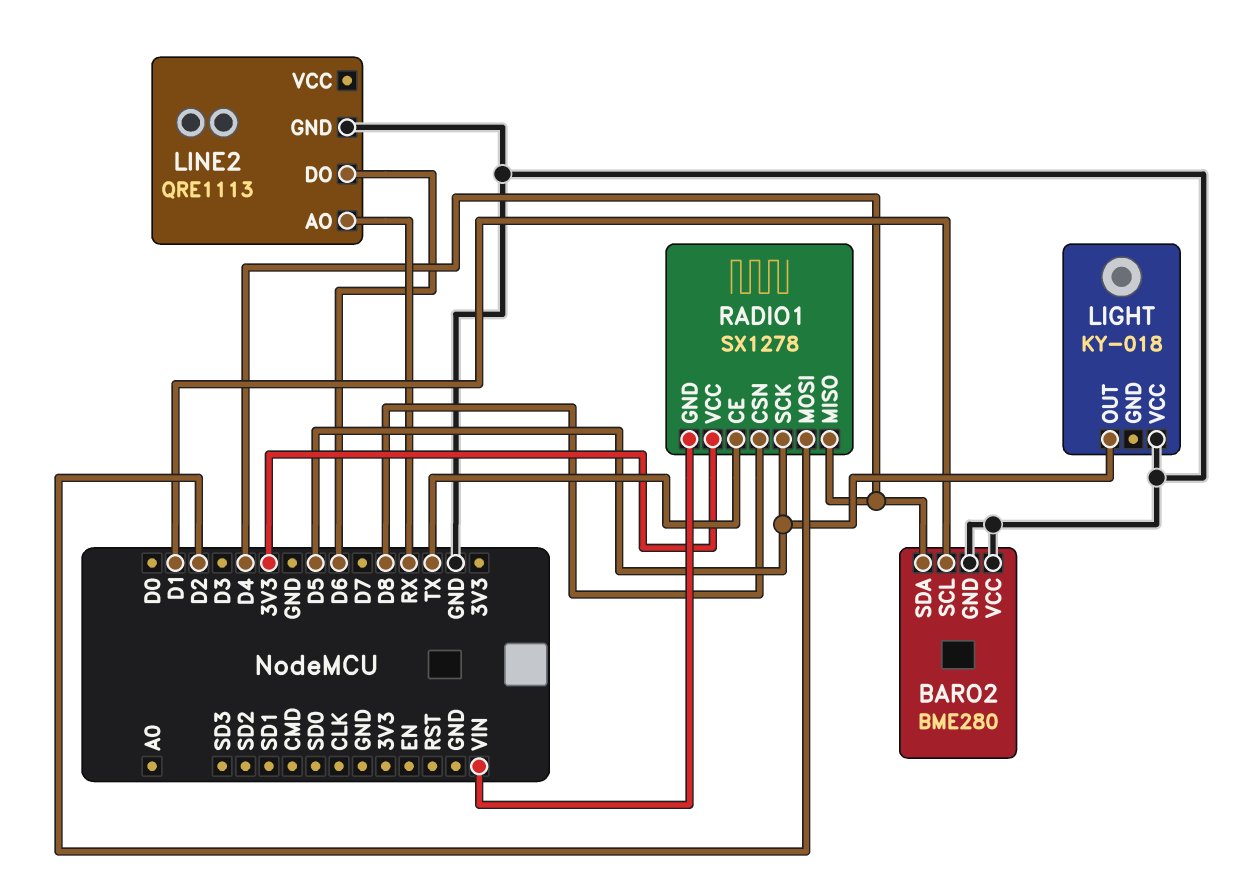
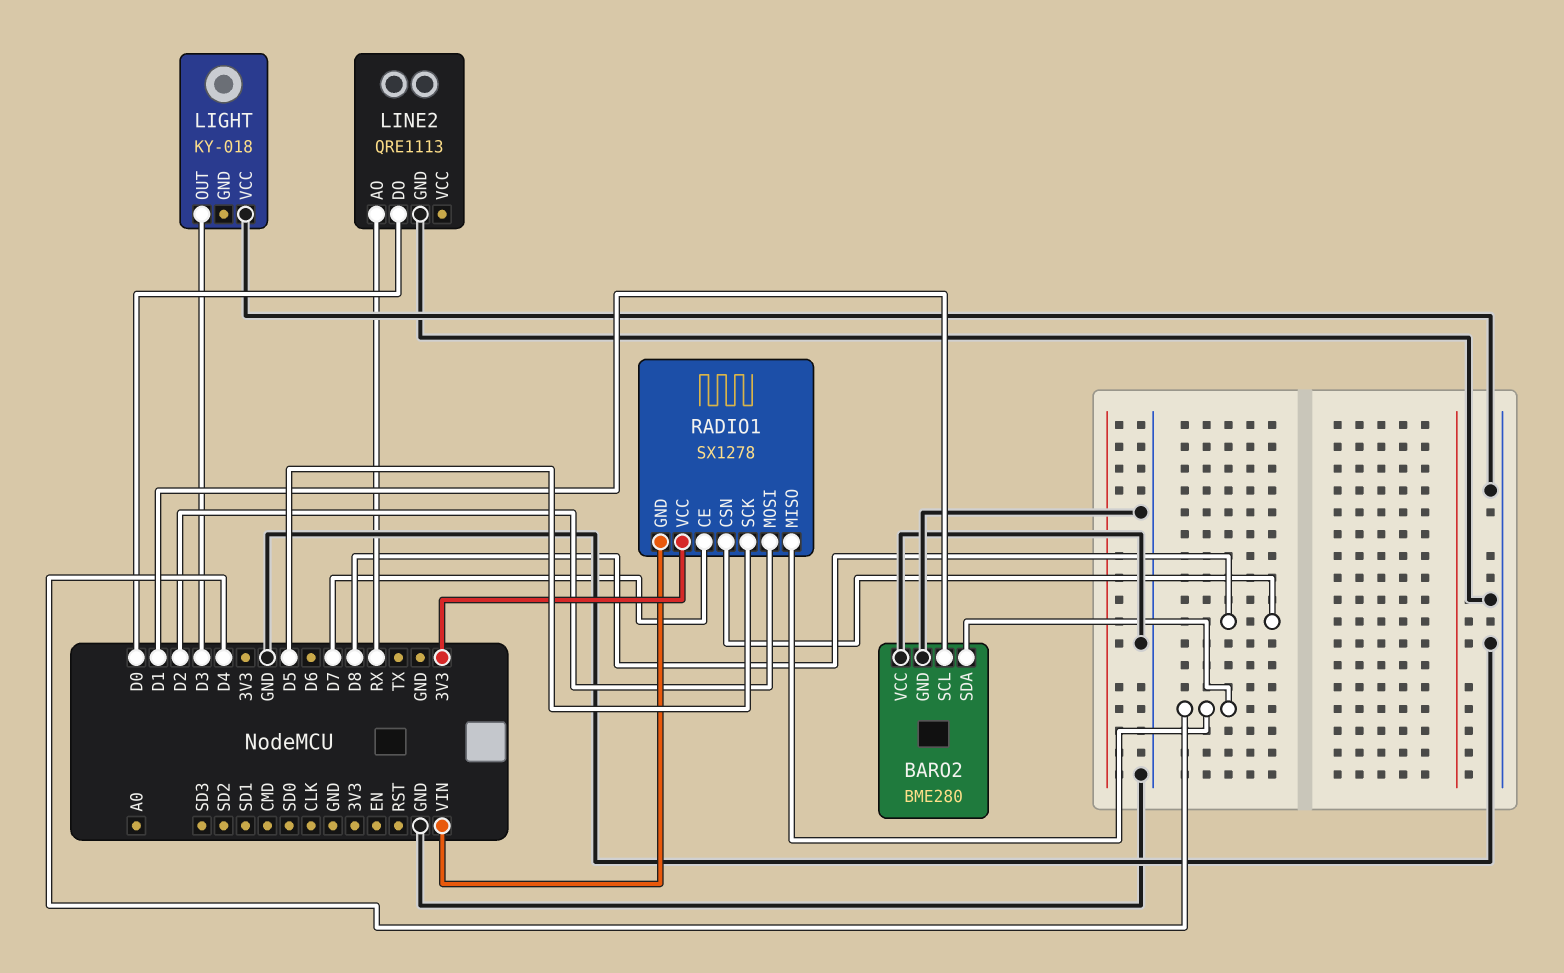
LIGHT pin OUT: D5 -> D3
LINE2 pin DO: D6 -> D0
RADIO1 pin CE: TX -> D7

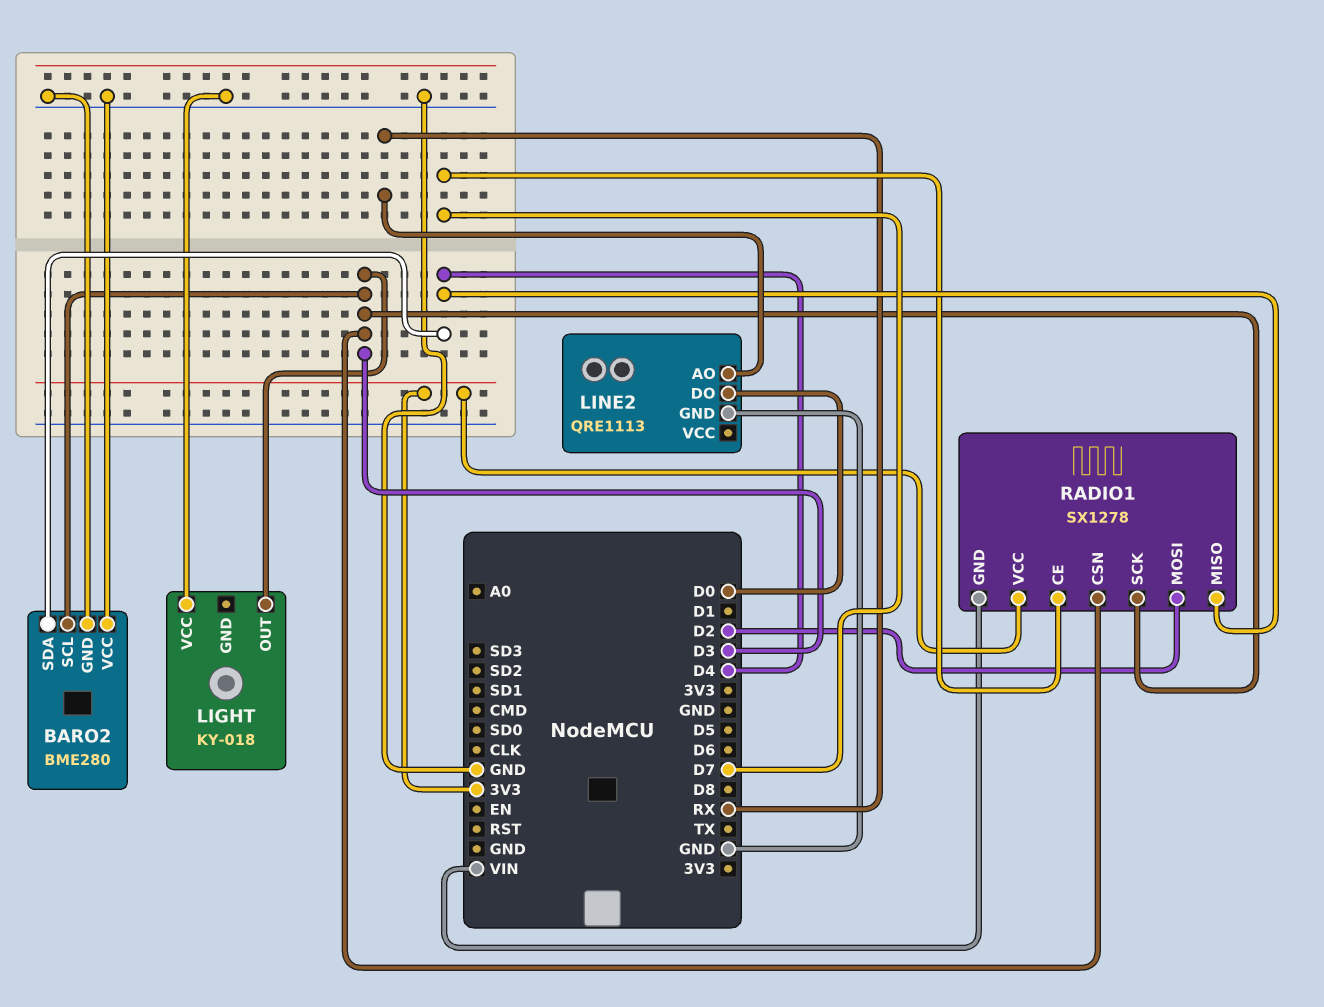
BARO2 pin SCL: D1 -> D3
RADIO1 pin CSN: D8 -> D3
RADIO1 pin SCK: D5 -> D3

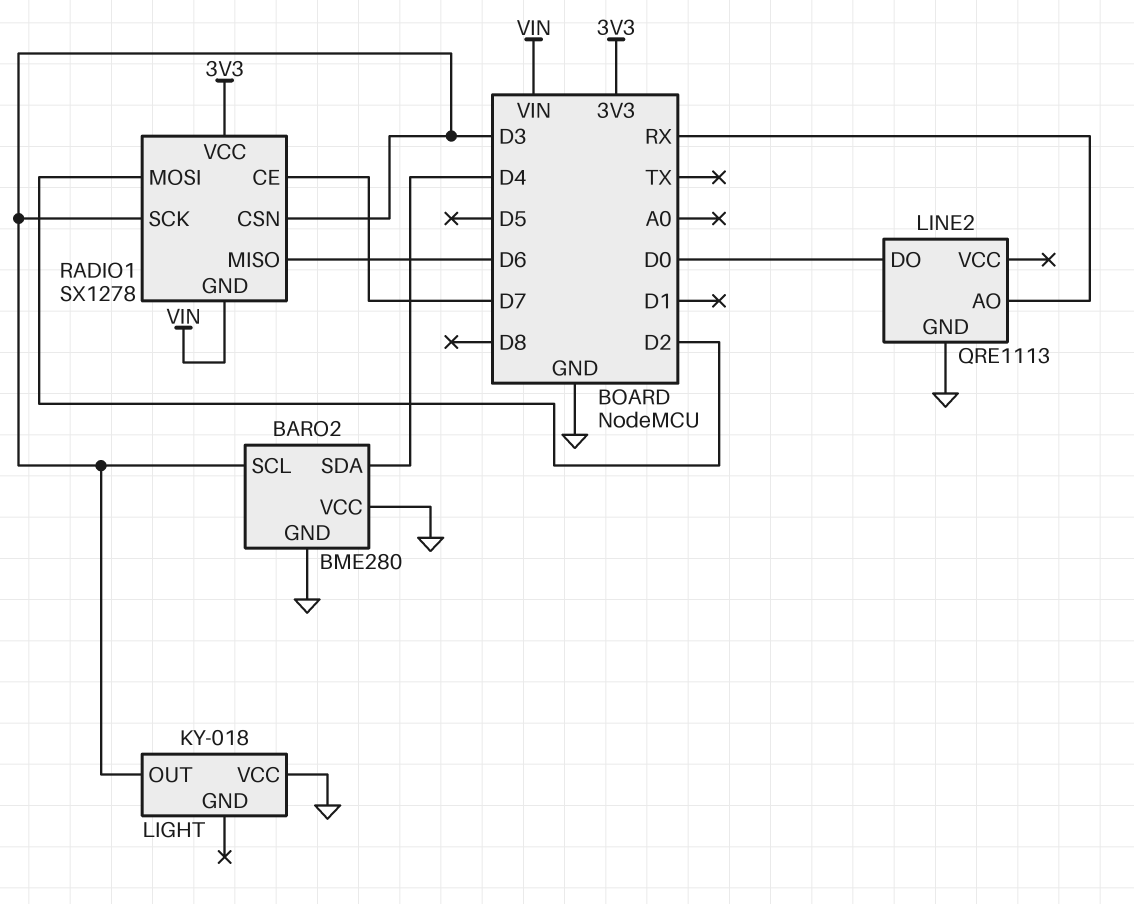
RADIO1 pin MISO: D4 -> D6

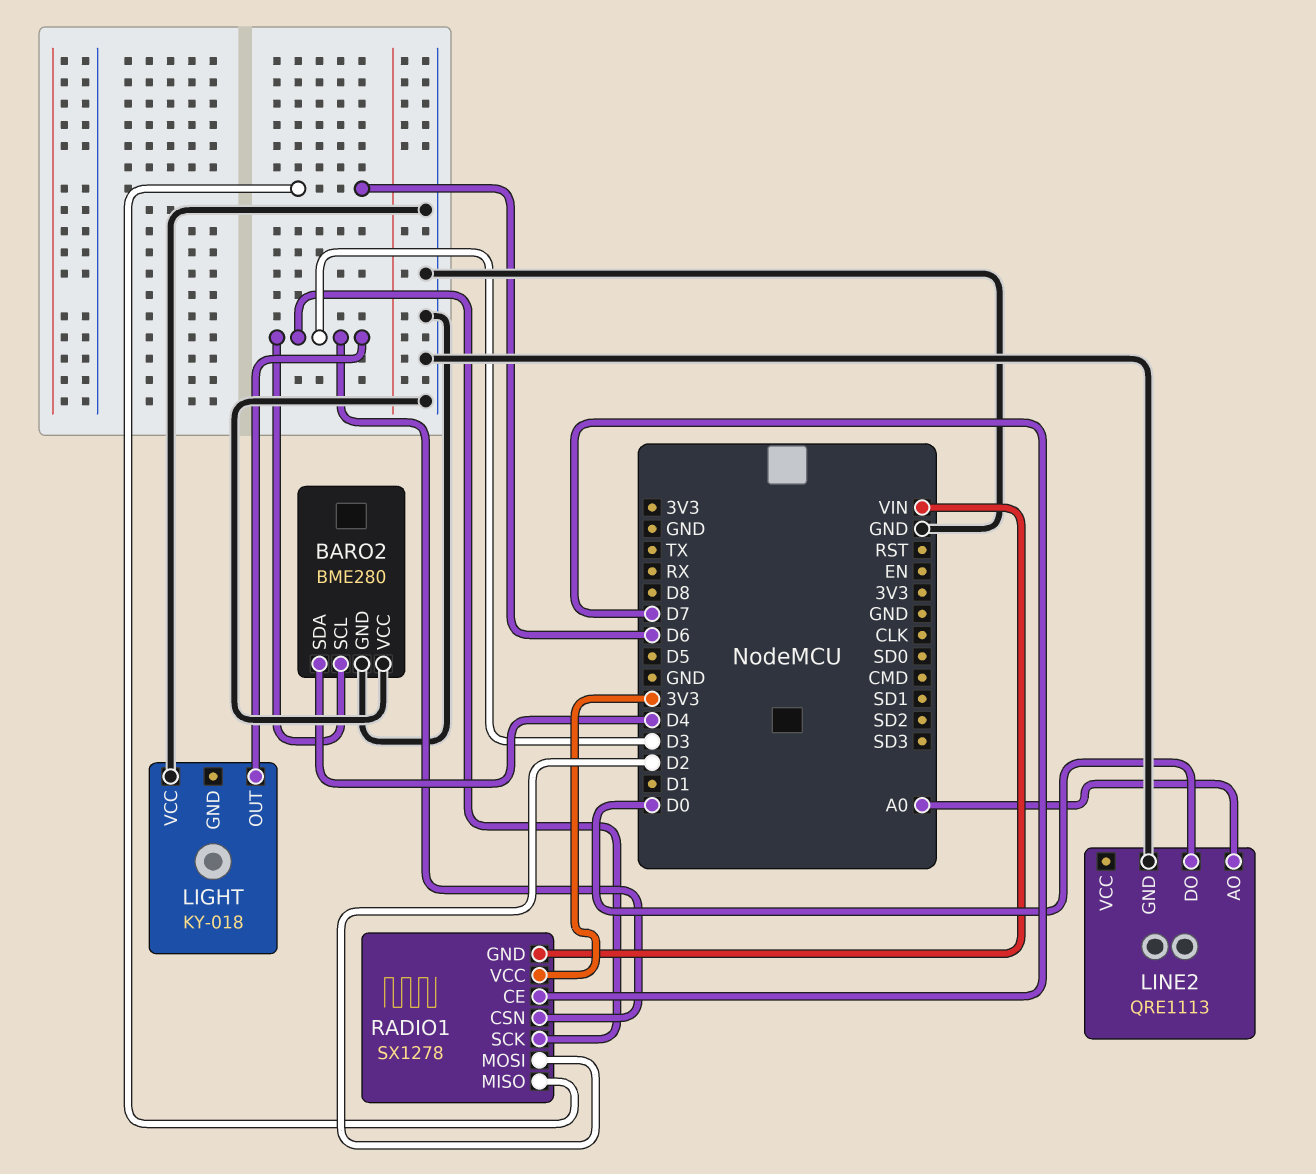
LINE2 pin AO: RX -> A0

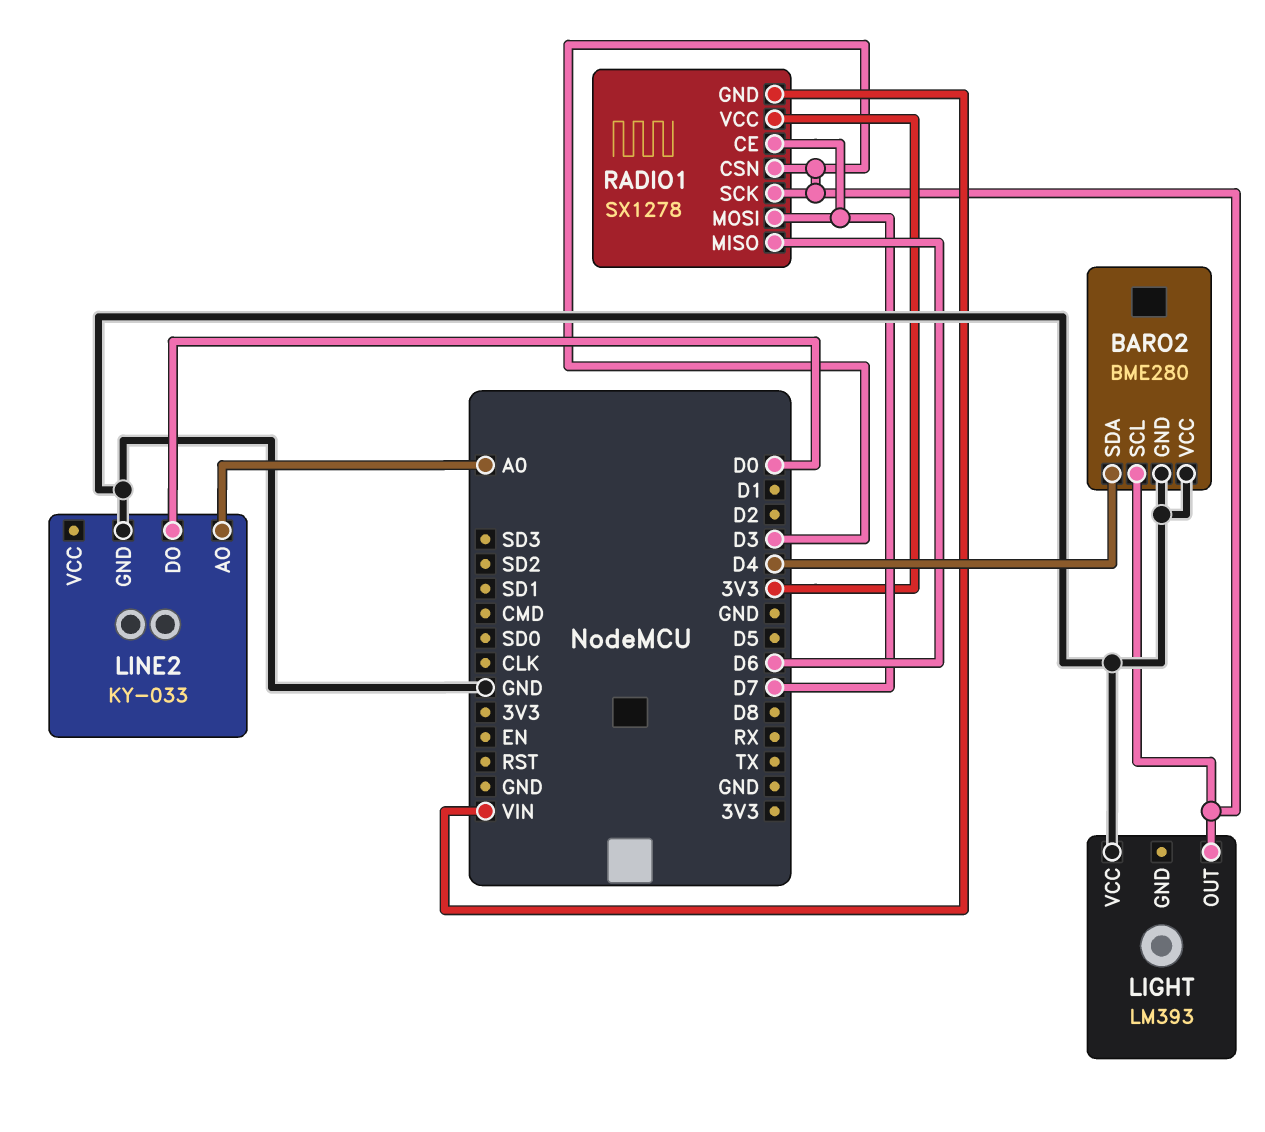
LIGHT: KY-018 -> LM393
LINE2: QRE1113 -> KY-033
RADIO1 pin MOSI: D2 -> D7

